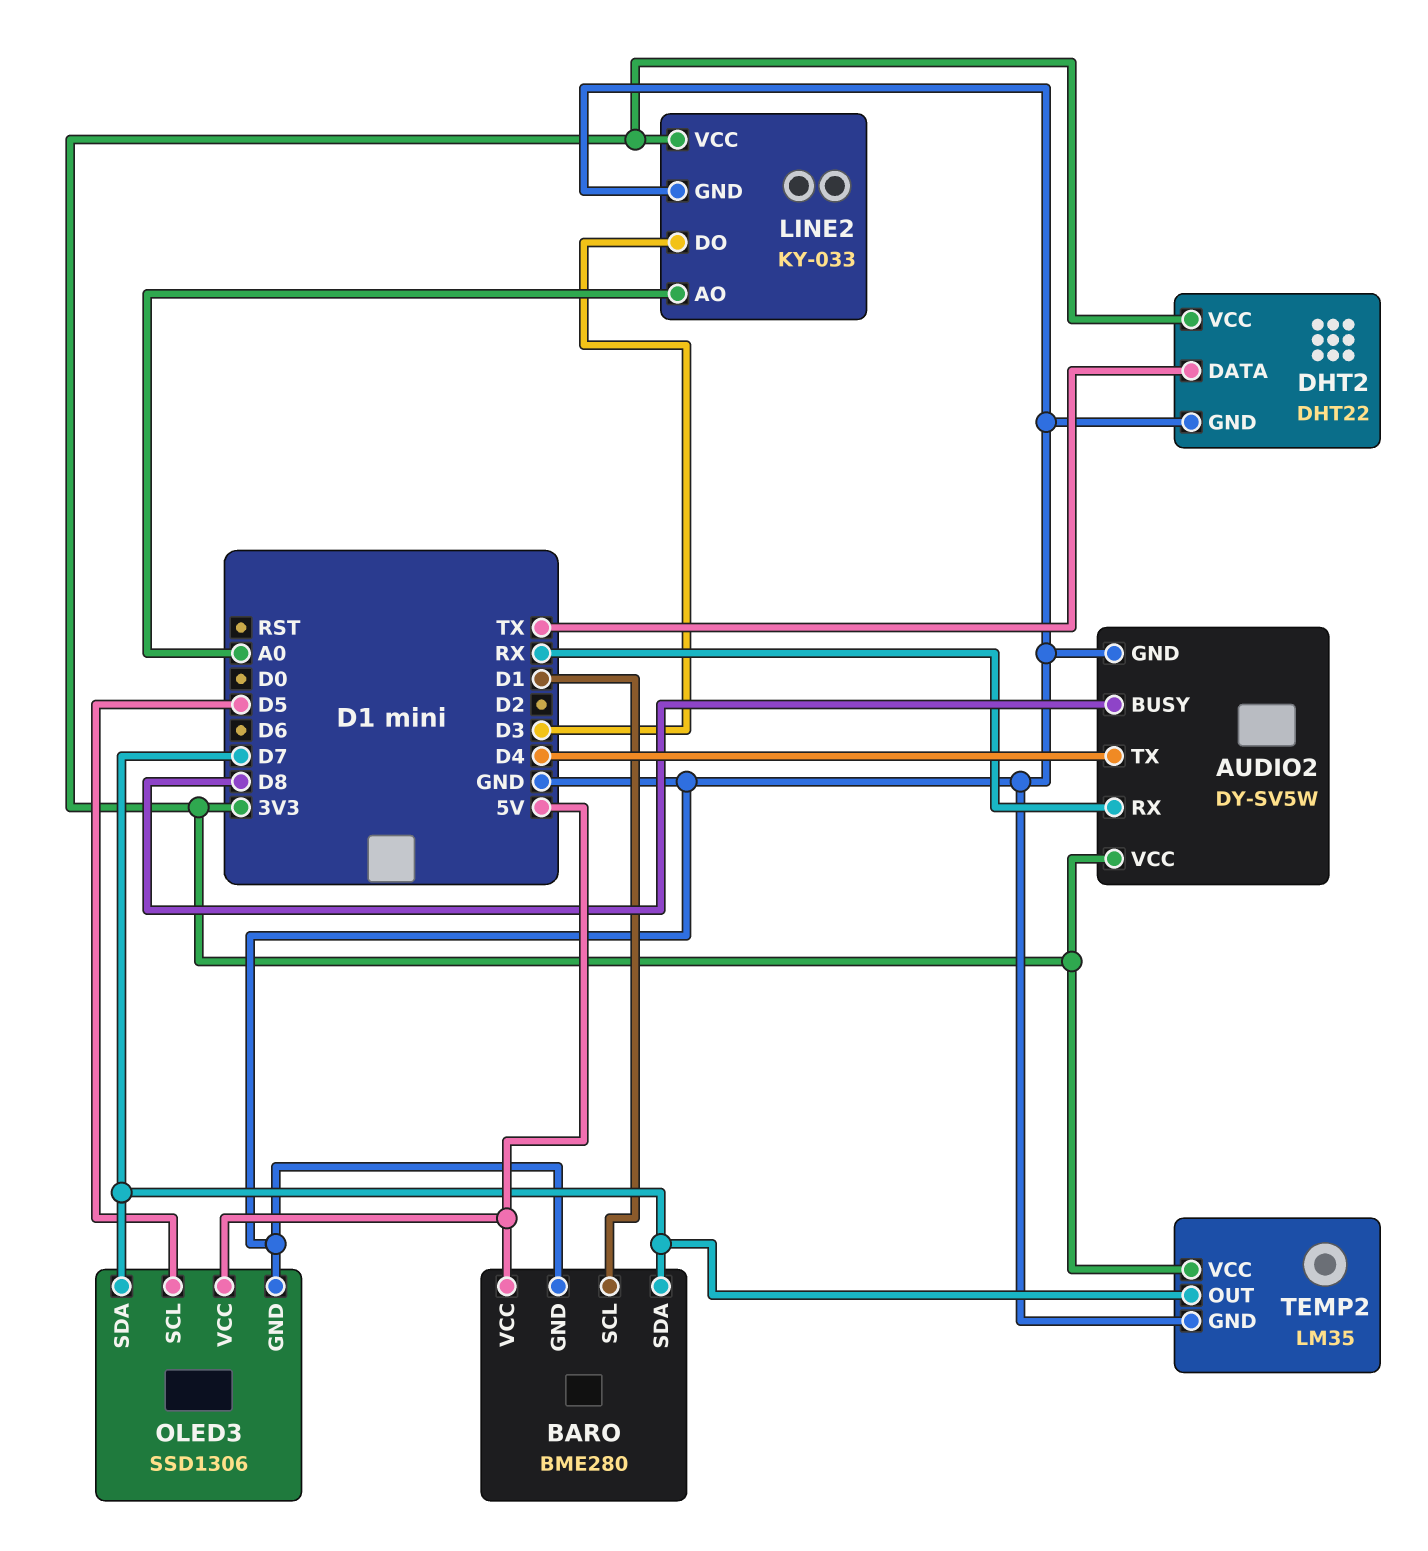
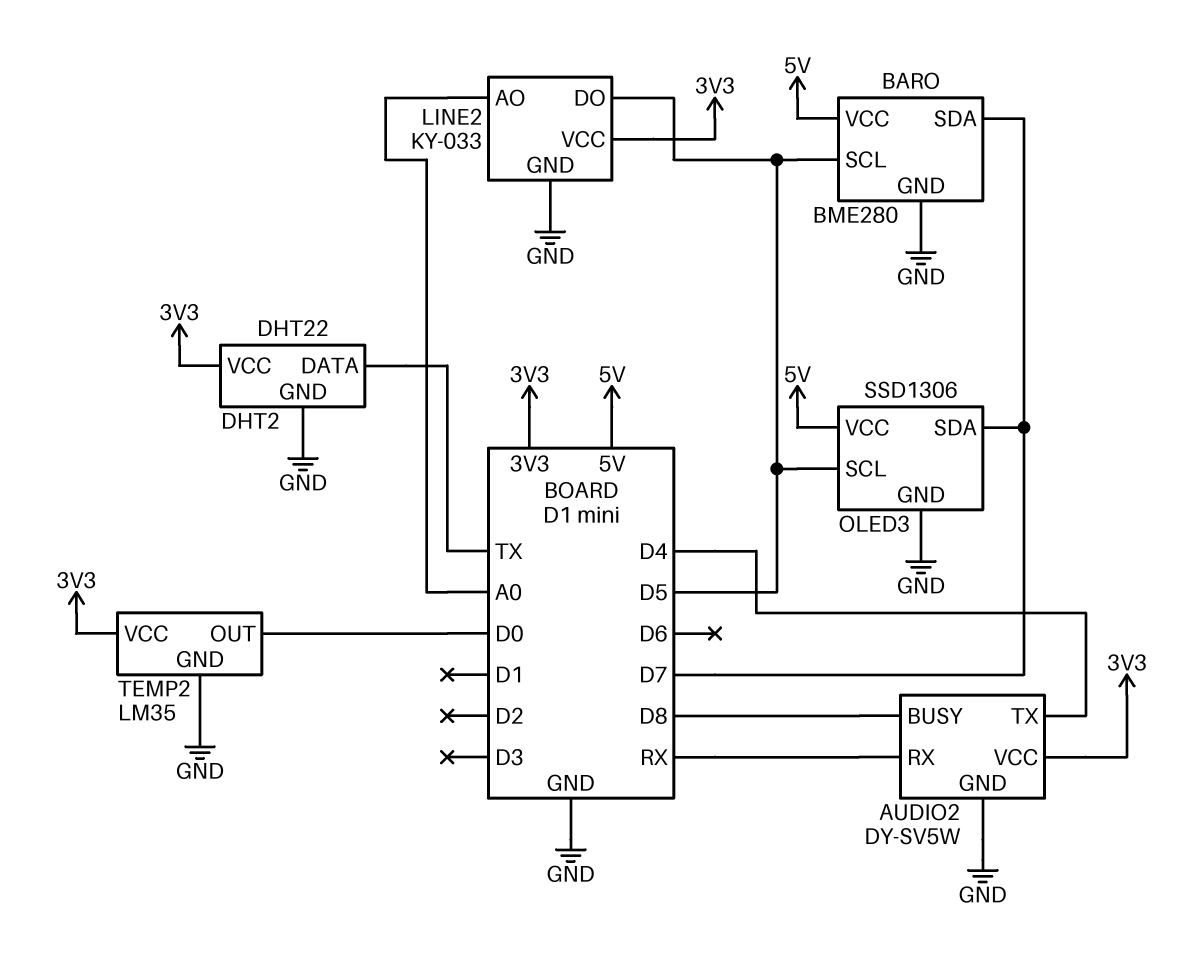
BARO pin SCL: D1 -> D5
LINE2 pin DO: D3 -> D5
TEMP2 pin OUT: D7 -> D0

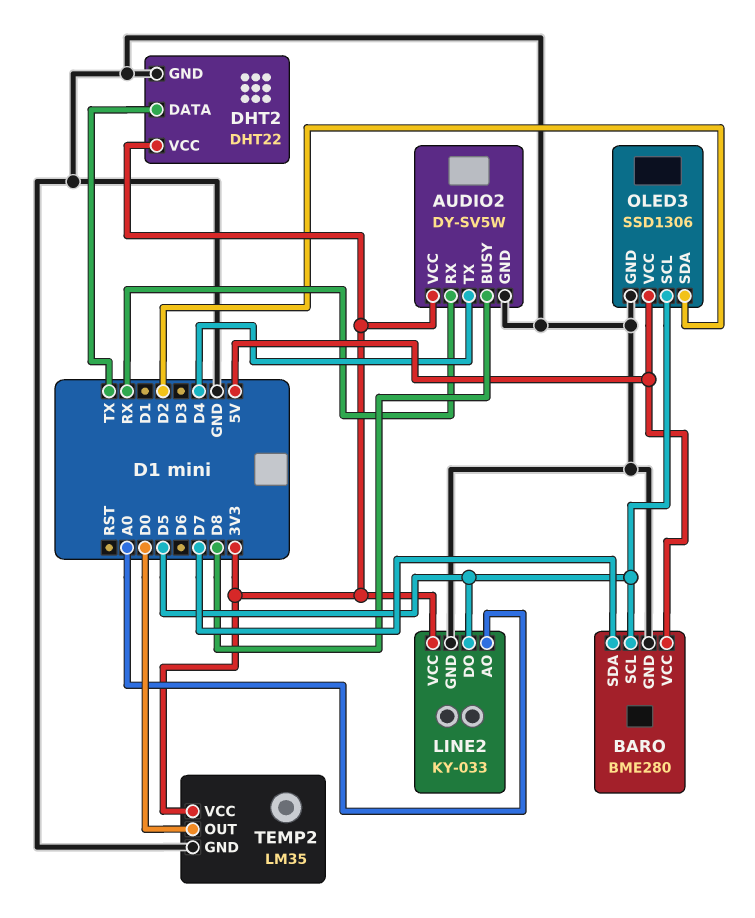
OLED3 pin SDA: D7 -> D2

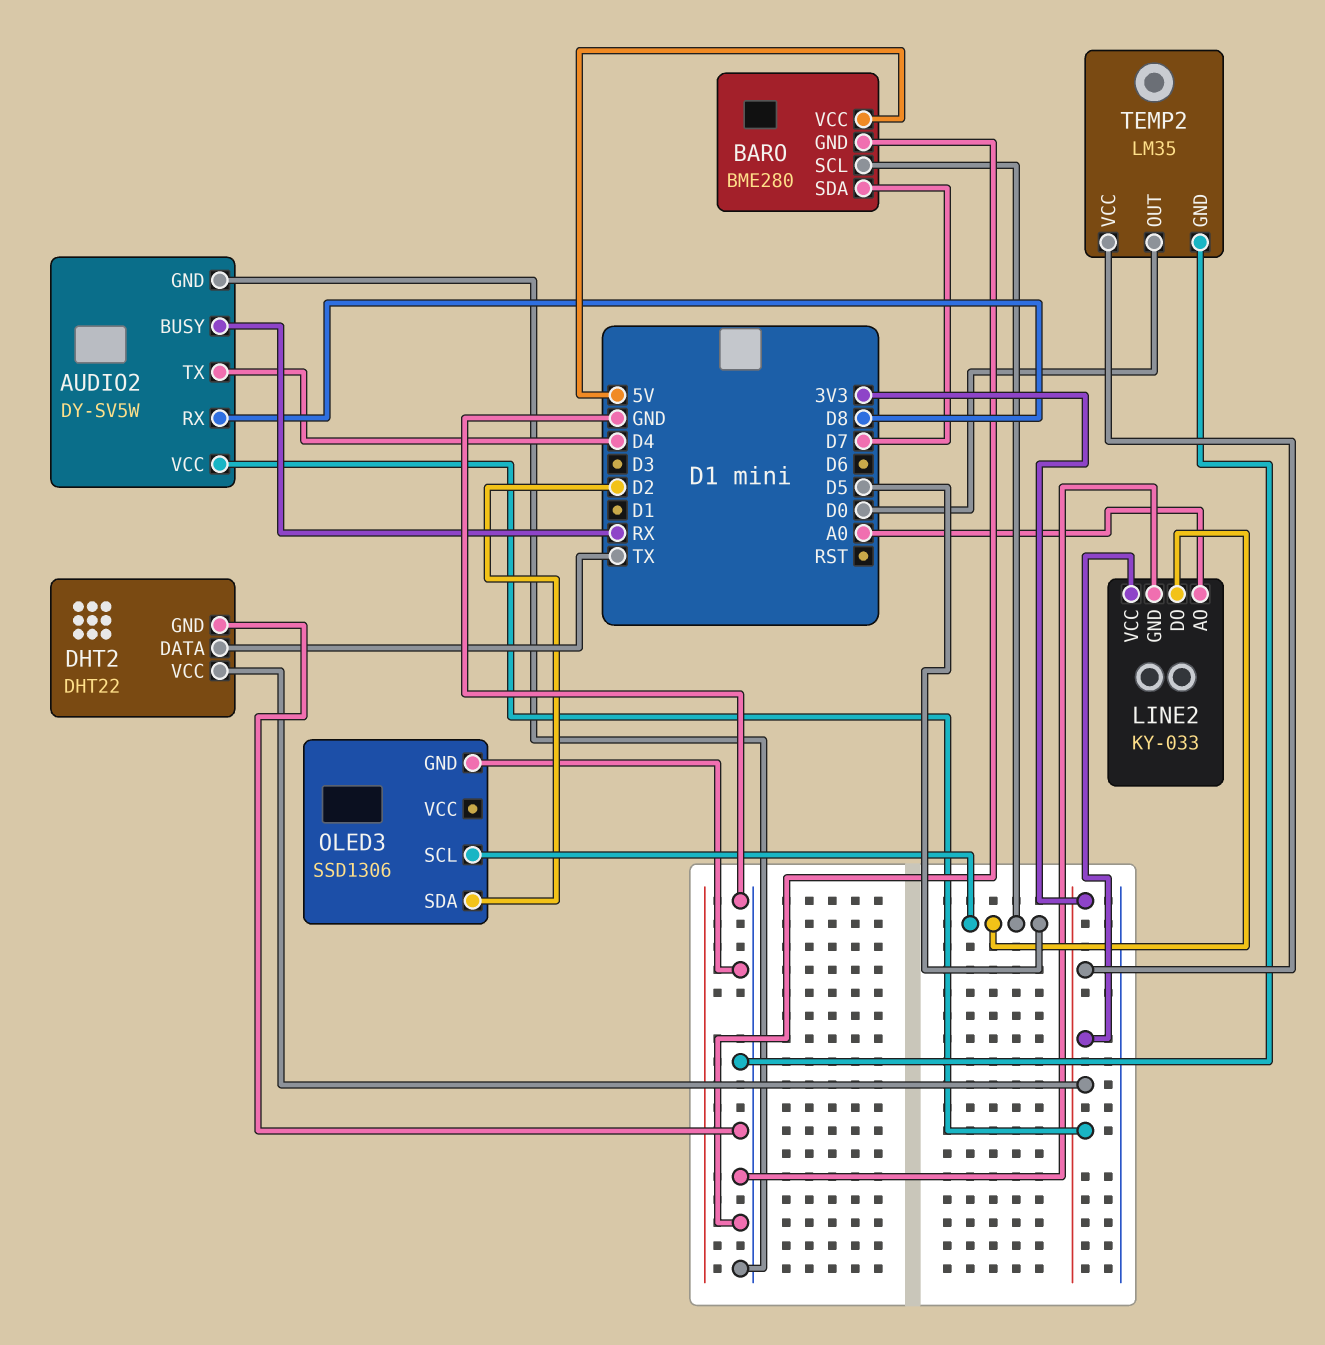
AUDIO2 pin BUSY: D8 -> RX
AUDIO2 pin RX: RX -> D8
OLED3 pin VCC: 5V -> none

